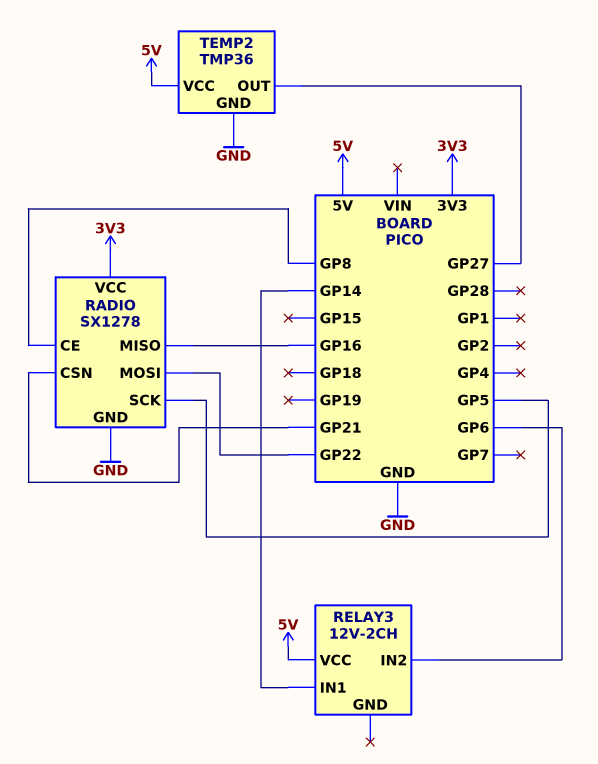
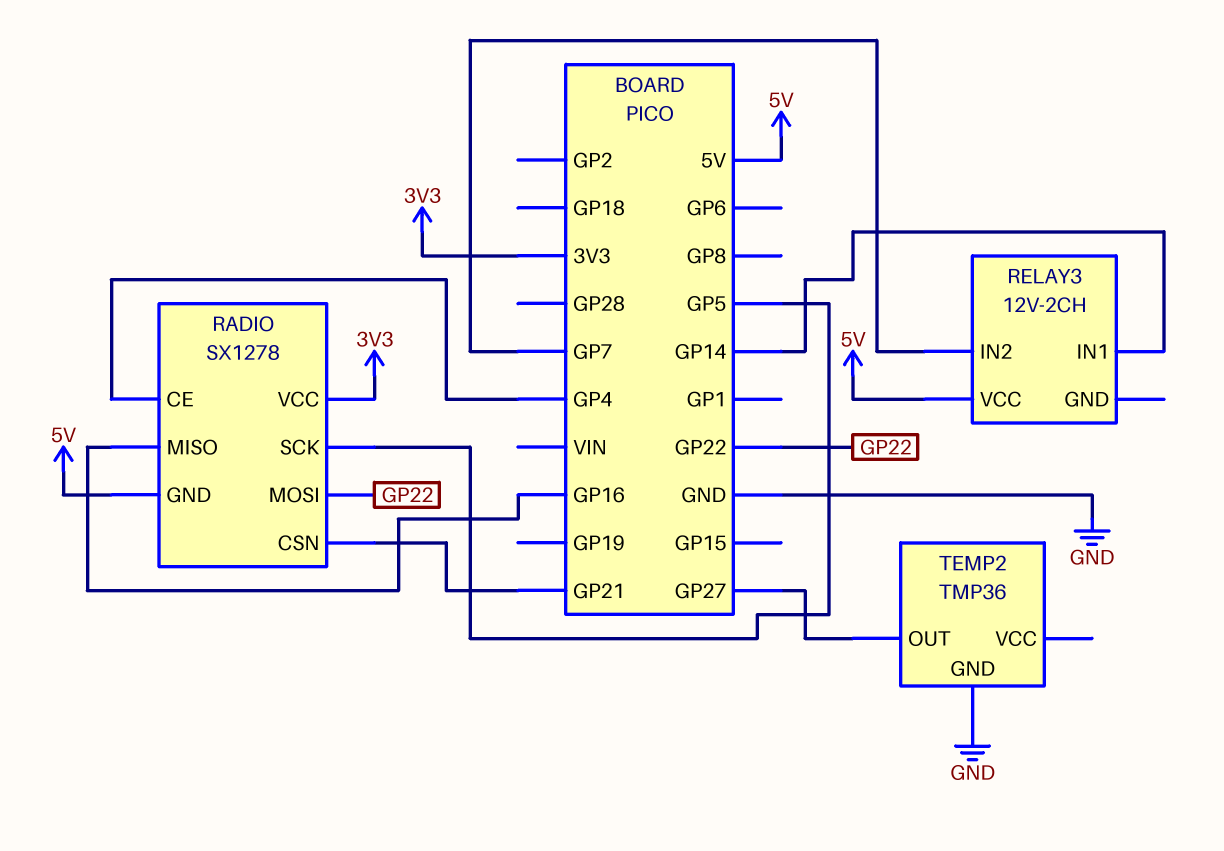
RADIO pin CE: GP8 -> GP4
RADIO pin GND: GND -> 5V
RELAY3 pin IN2: GP6 -> GP7
TEMP2 pin VCC: 5V -> none

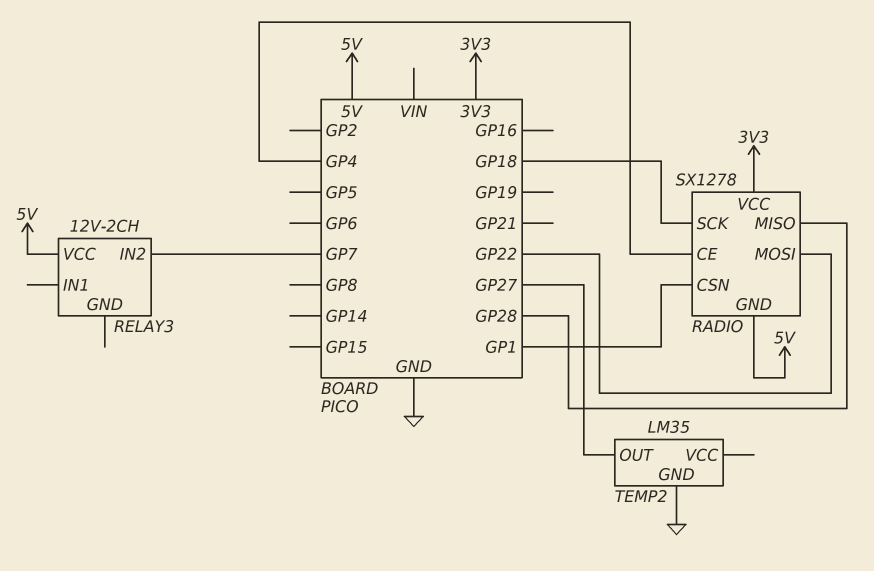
RADIO pin CSN: GP21 -> GP1
RADIO pin MISO: GP16 -> GP28
RADIO pin SCK: GP5 -> GP18
RELAY3 pin IN1: GP14 -> none
TEMP2: TMP36 -> LM35

